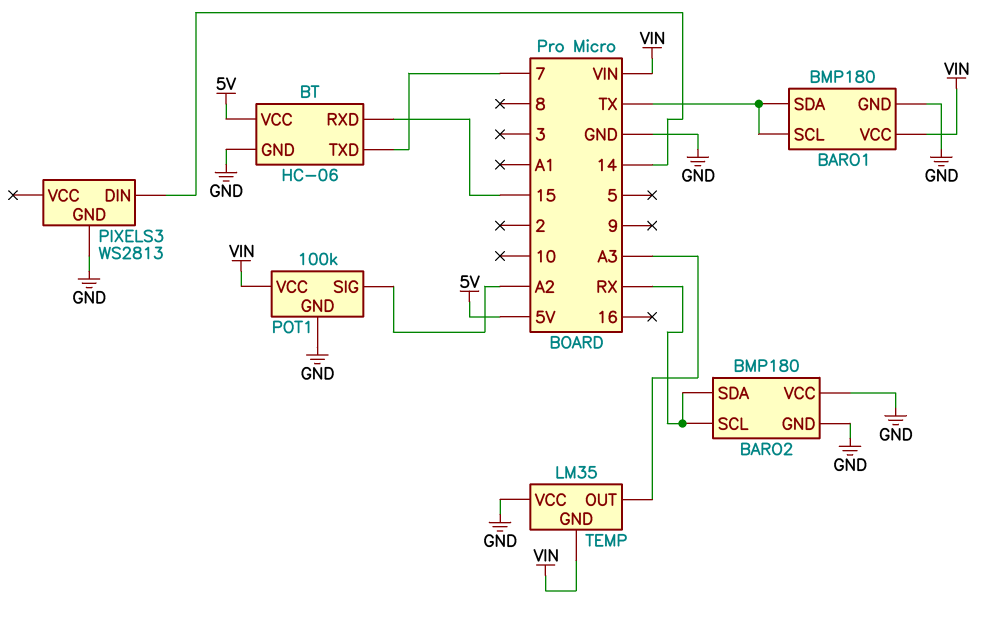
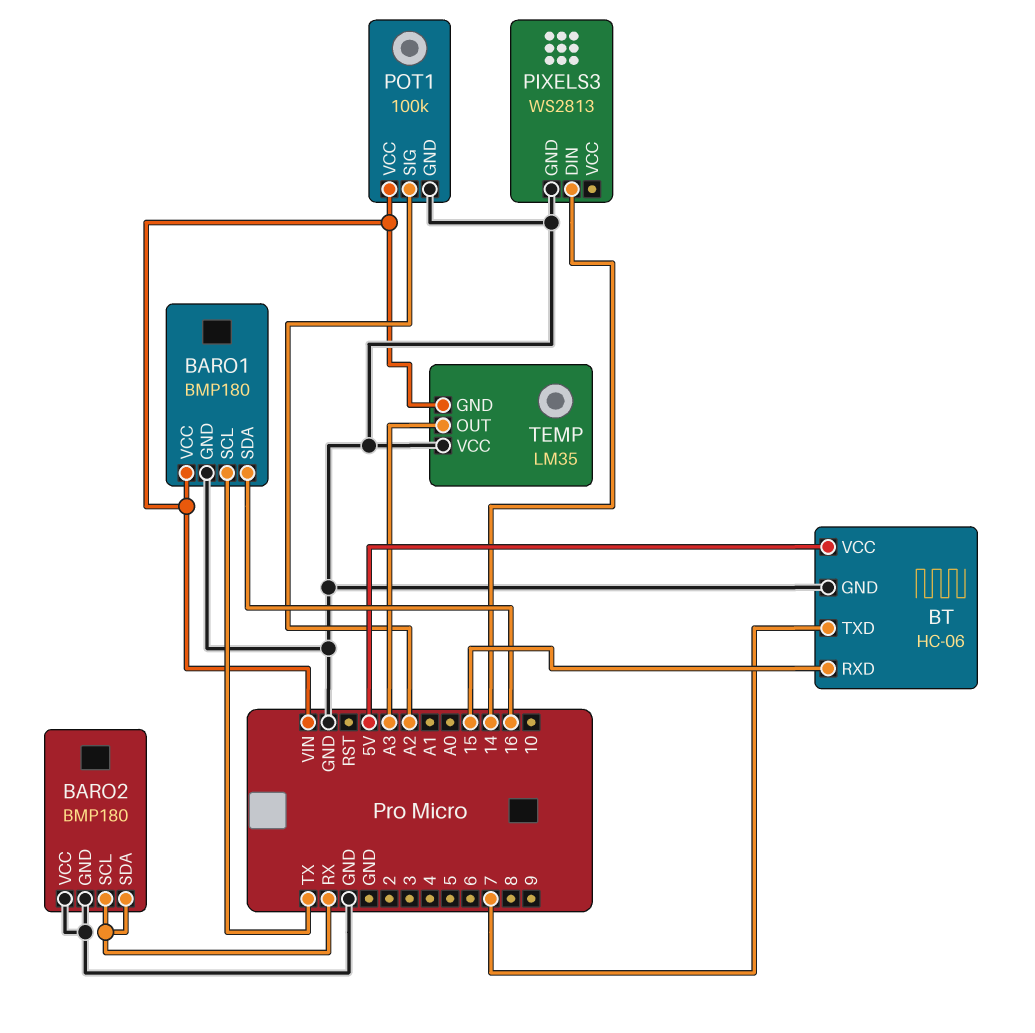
BARO1 pin SDA: TX -> 16

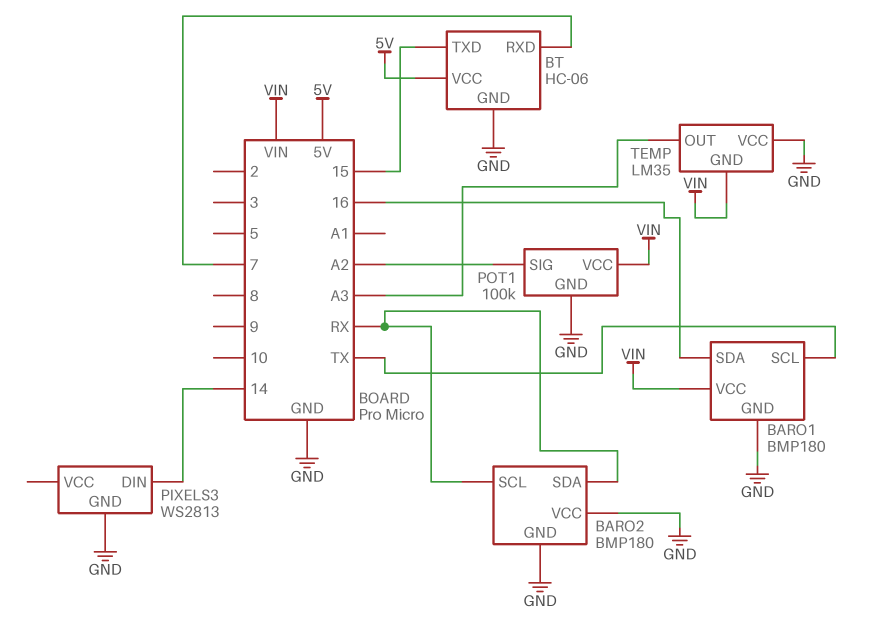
BT pin RXD: 15 -> 7
BT pin TXD: 7 -> 15

